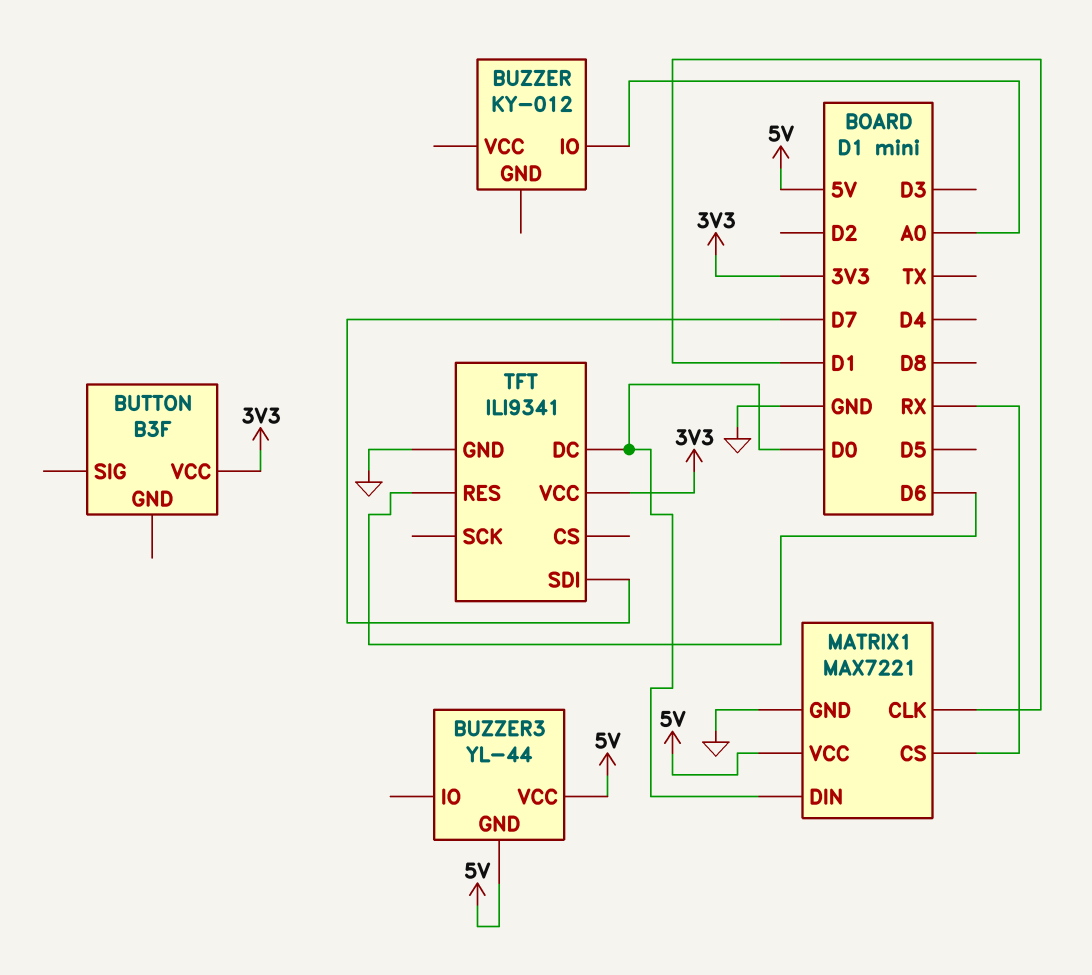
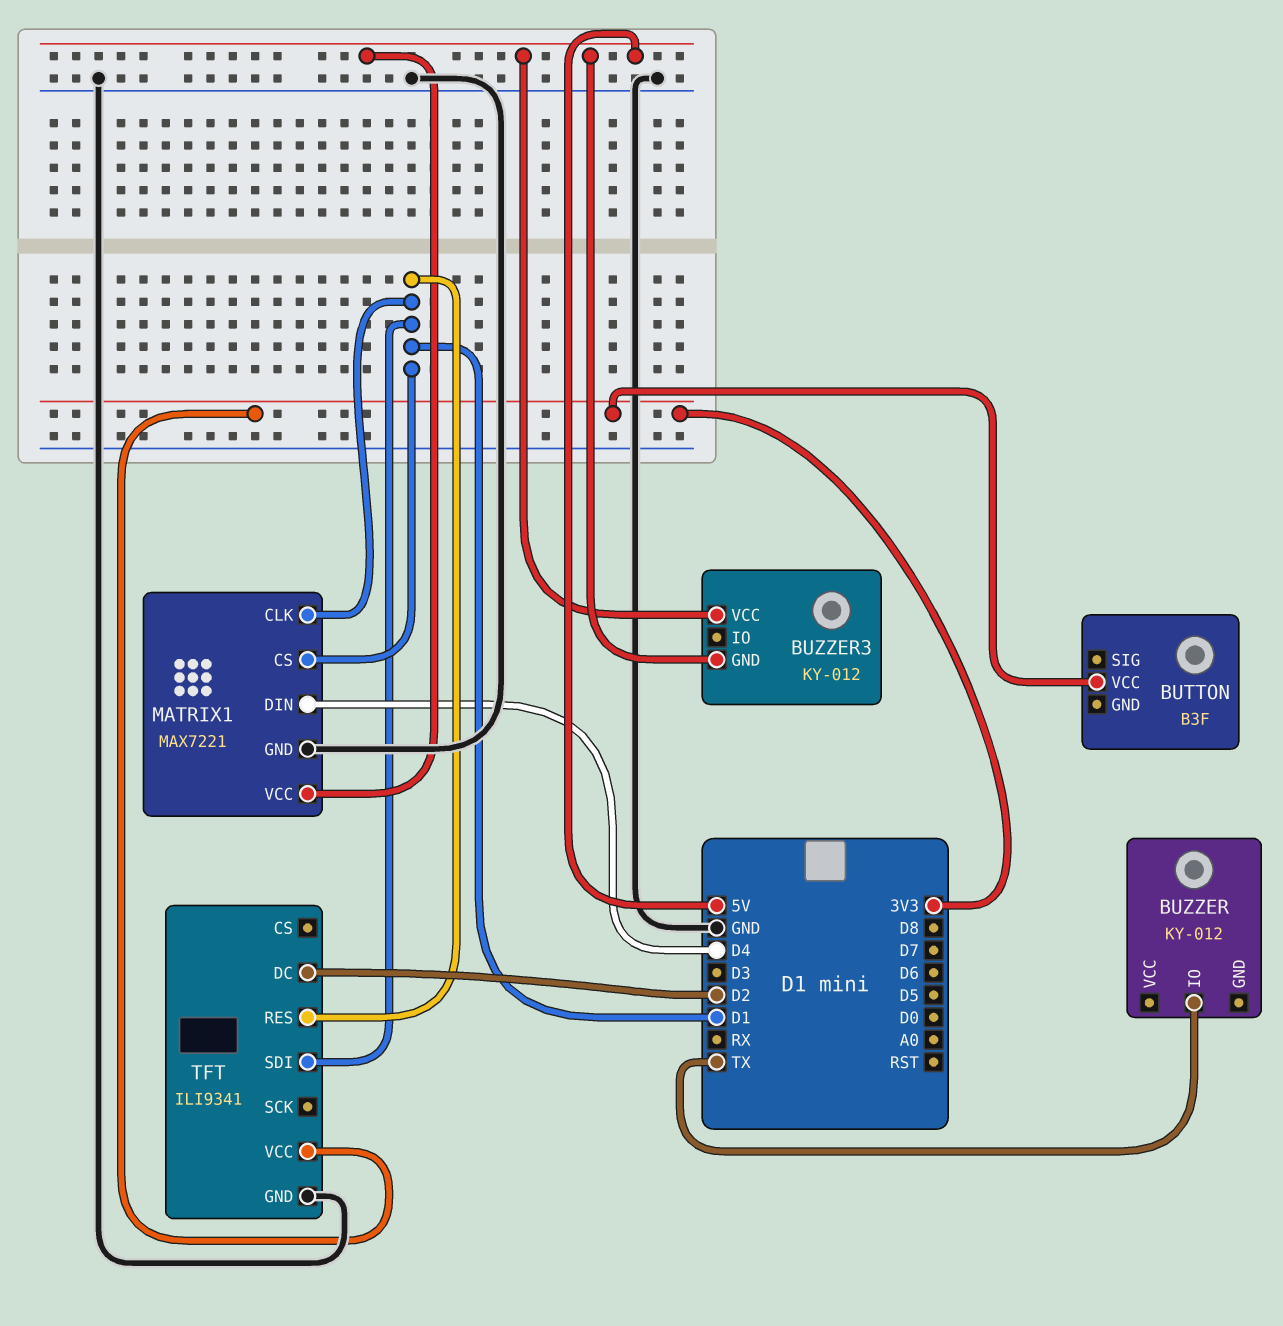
BUZZER pin IO: A0 -> TX
BUZZER3: YL-44 -> KY-012
MATRIX1 pin CS: RX -> D1
MATRIX1 pin DIN: D0 -> D4
TFT pin DC: D0 -> D2
TFT pin RES: D6 -> D1
TFT pin SDI: D7 -> D1

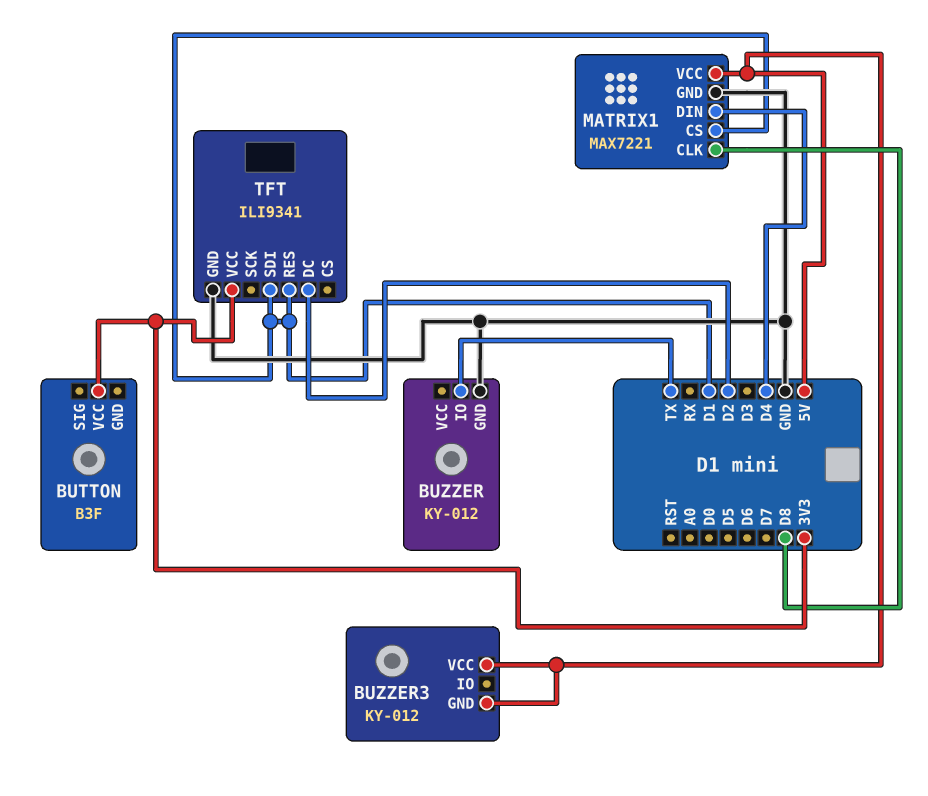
BUZZER pin GND: none -> GND
MATRIX1 pin CLK: D1 -> D8

